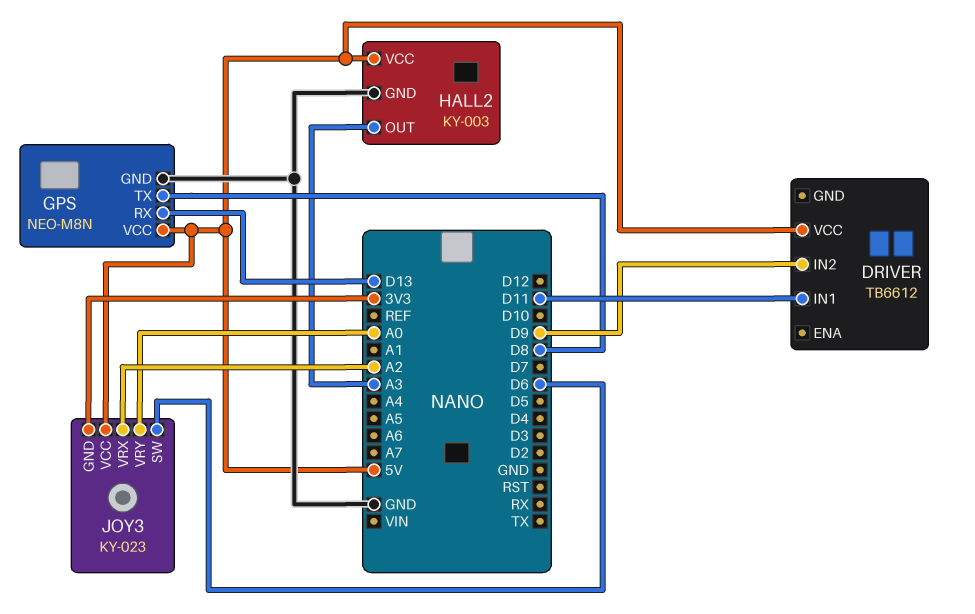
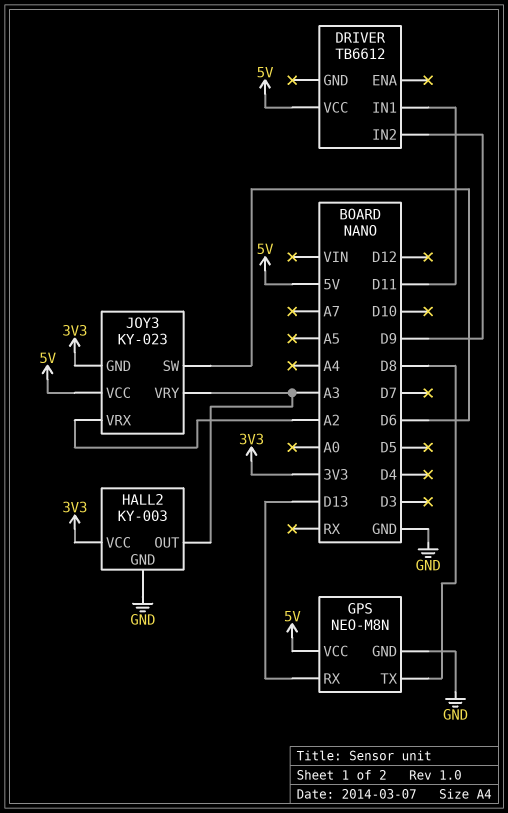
HALL2 pin VCC: 5V -> 3V3
JOY3 pin VRY: A0 -> A3

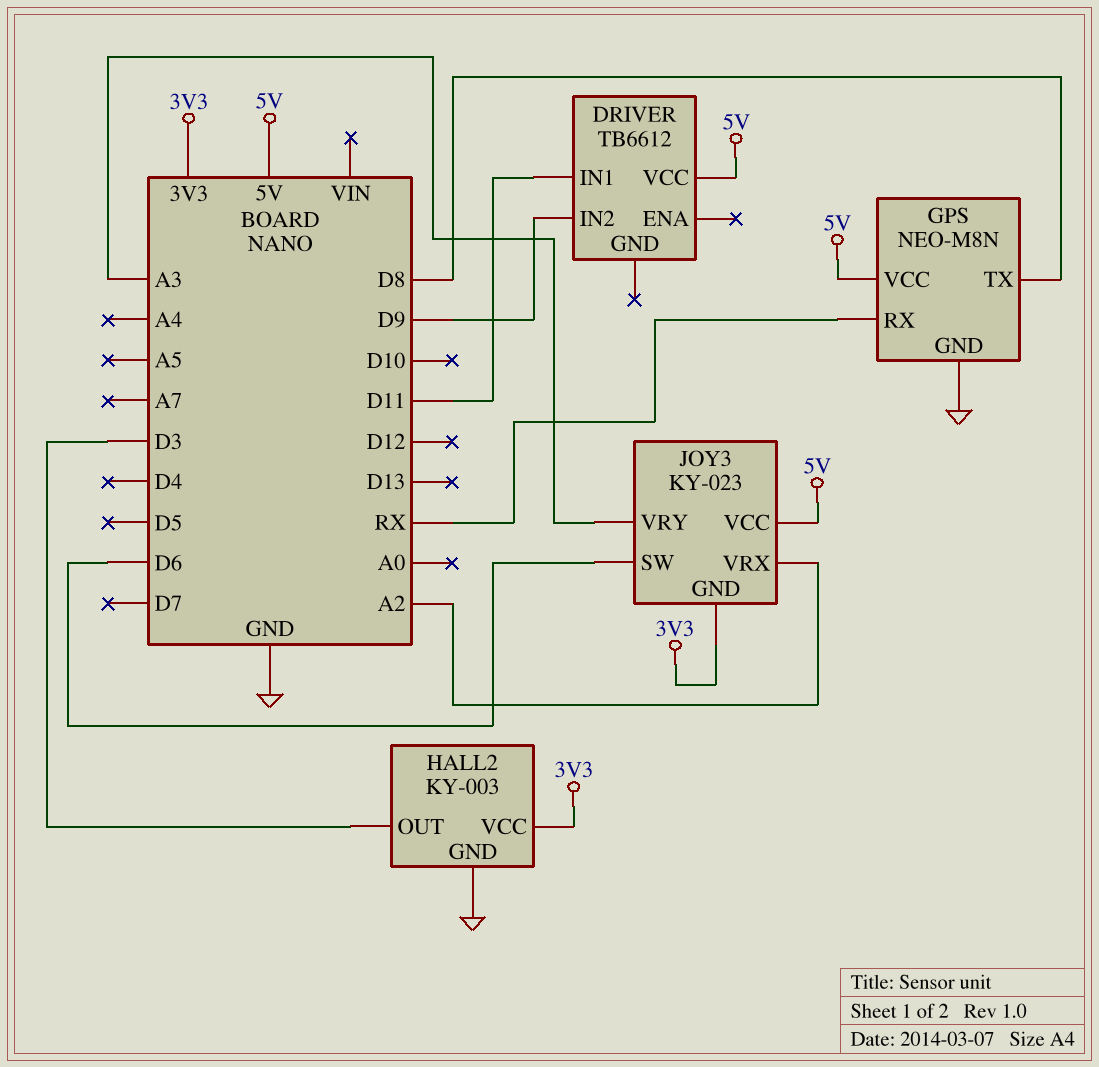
GPS pin RX: D13 -> RX
HALL2 pin OUT: A3 -> D3

